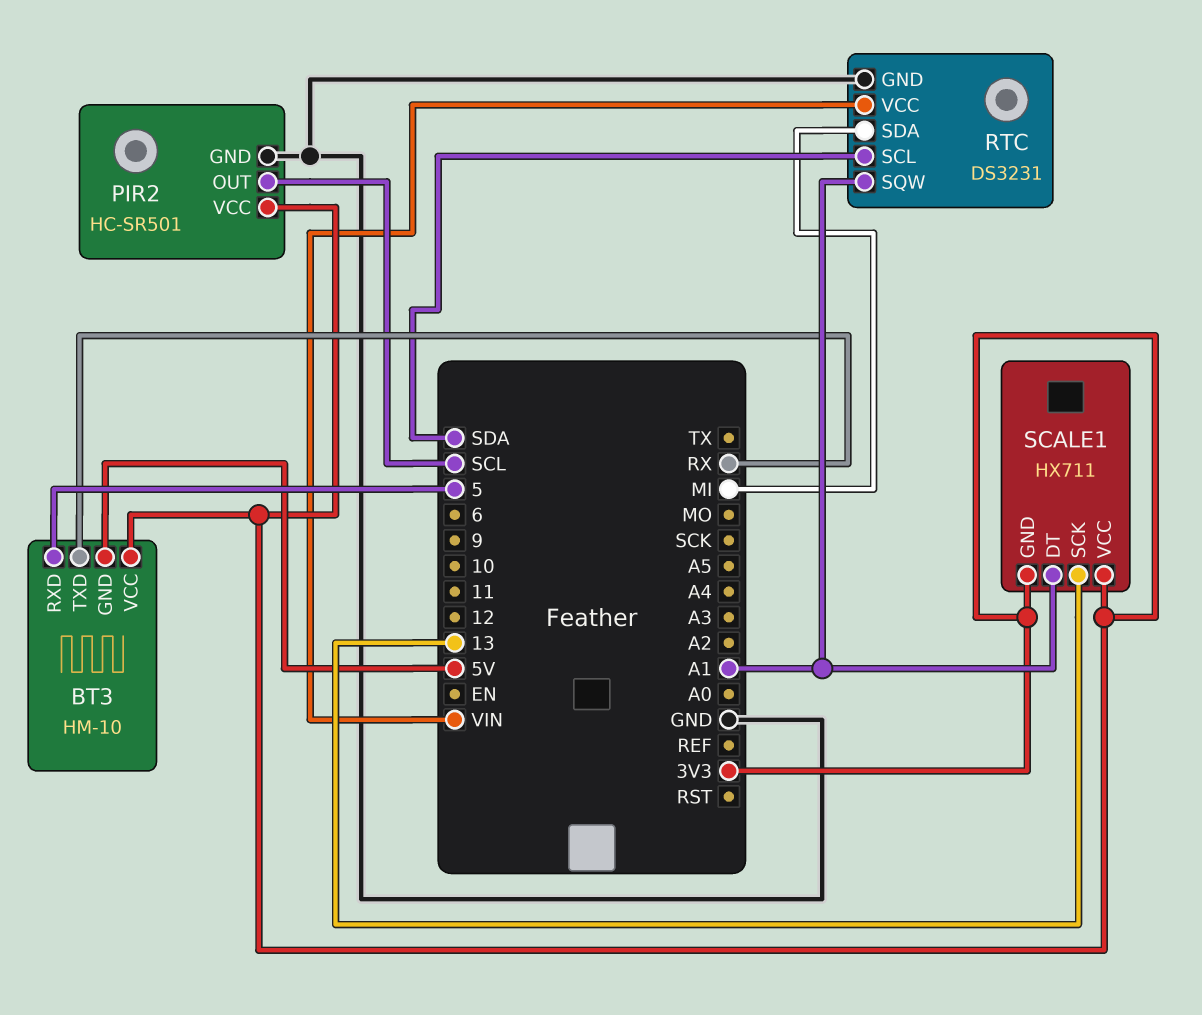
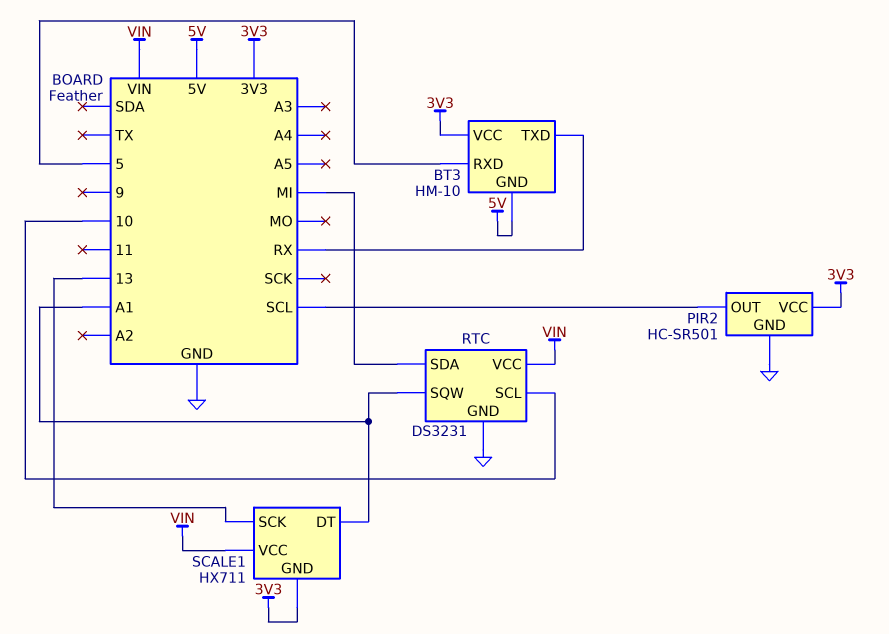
RTC pin SCL: SDA -> 10
SCALE1 pin VCC: 3V3 -> VIN

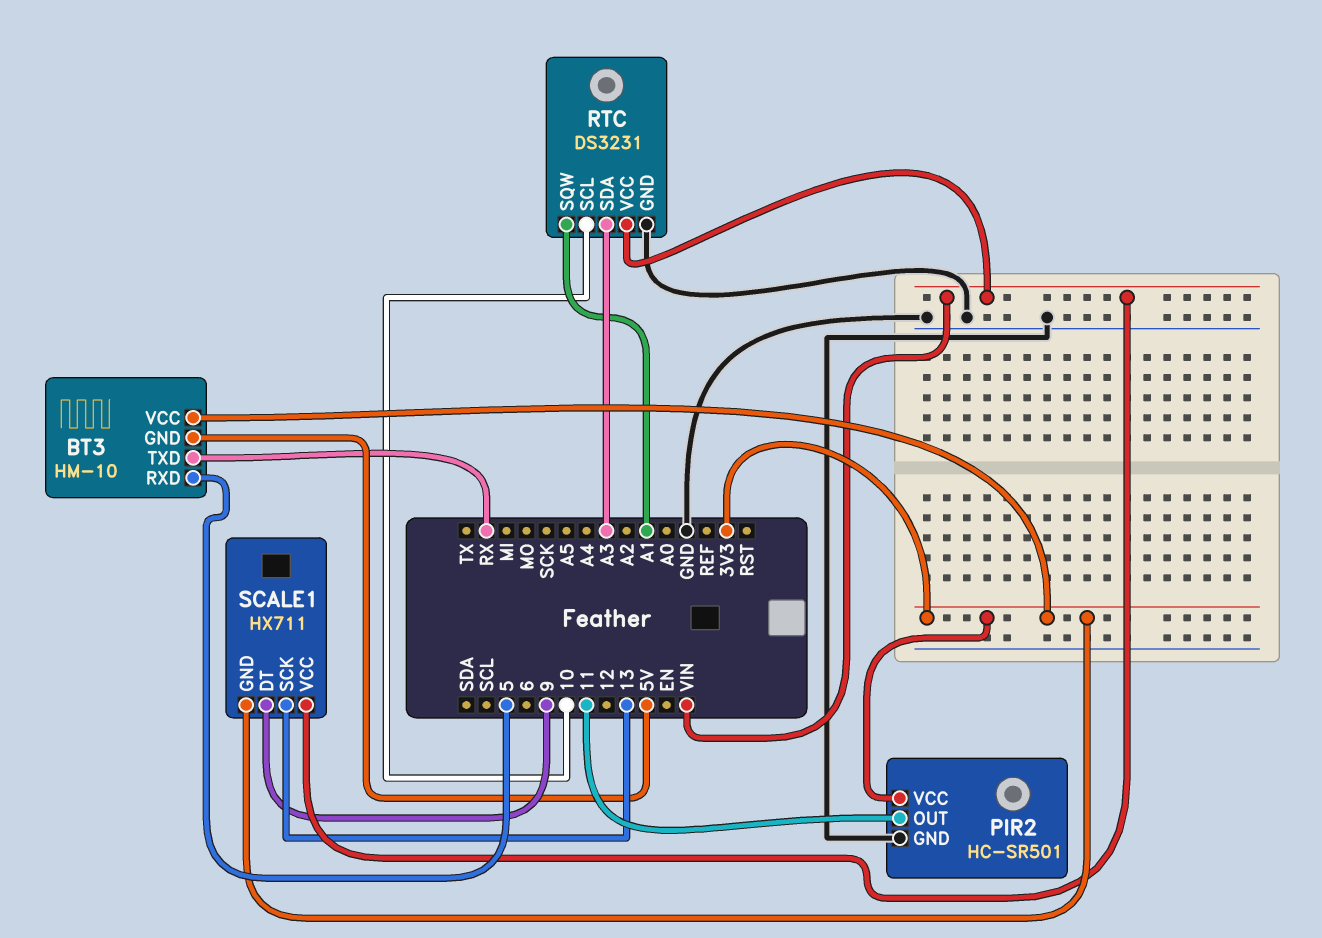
PIR2 pin OUT: SCL -> 11
RTC pin SDA: MI -> A3
SCALE1 pin DT: A1 -> 9

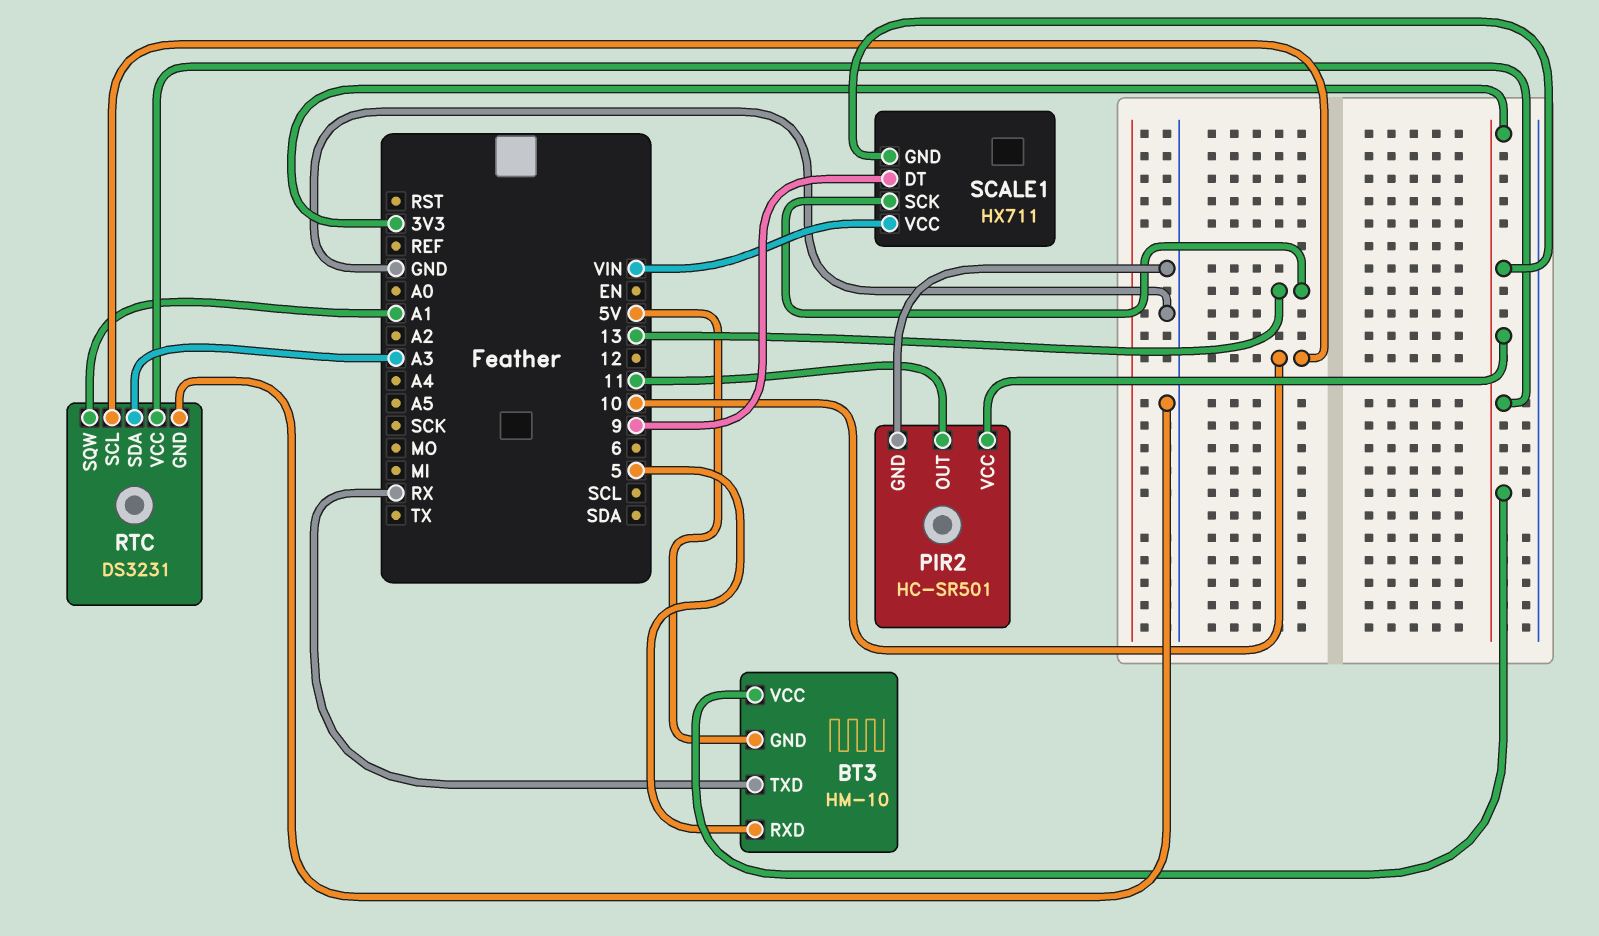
RTC pin VCC: VIN -> 3V3

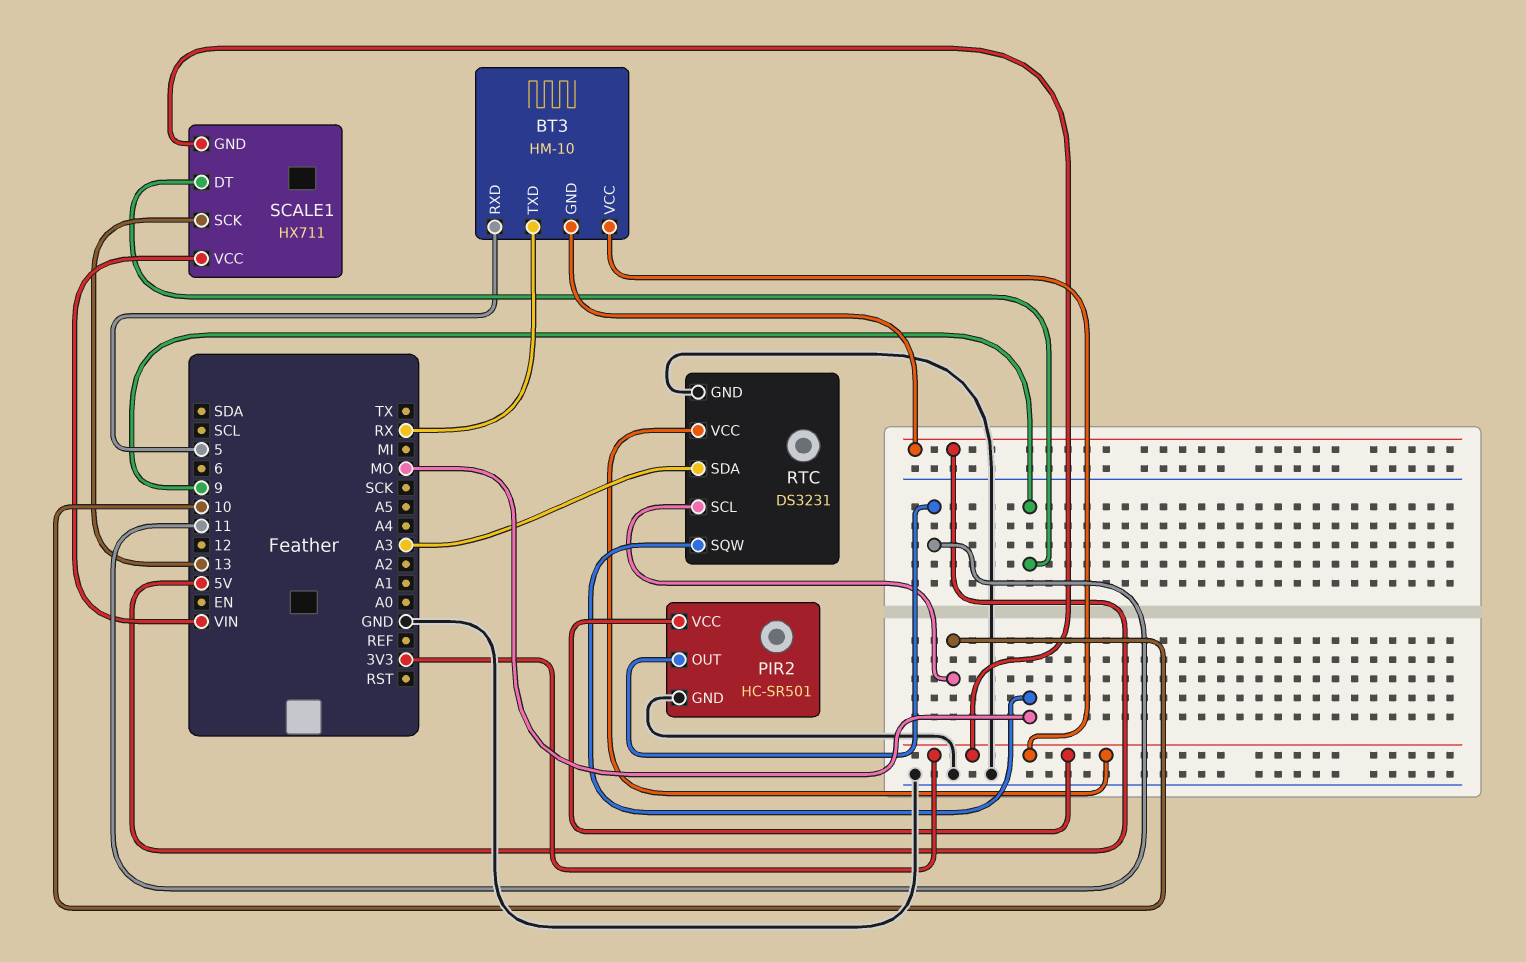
RTC pin SQW: A1 -> MO

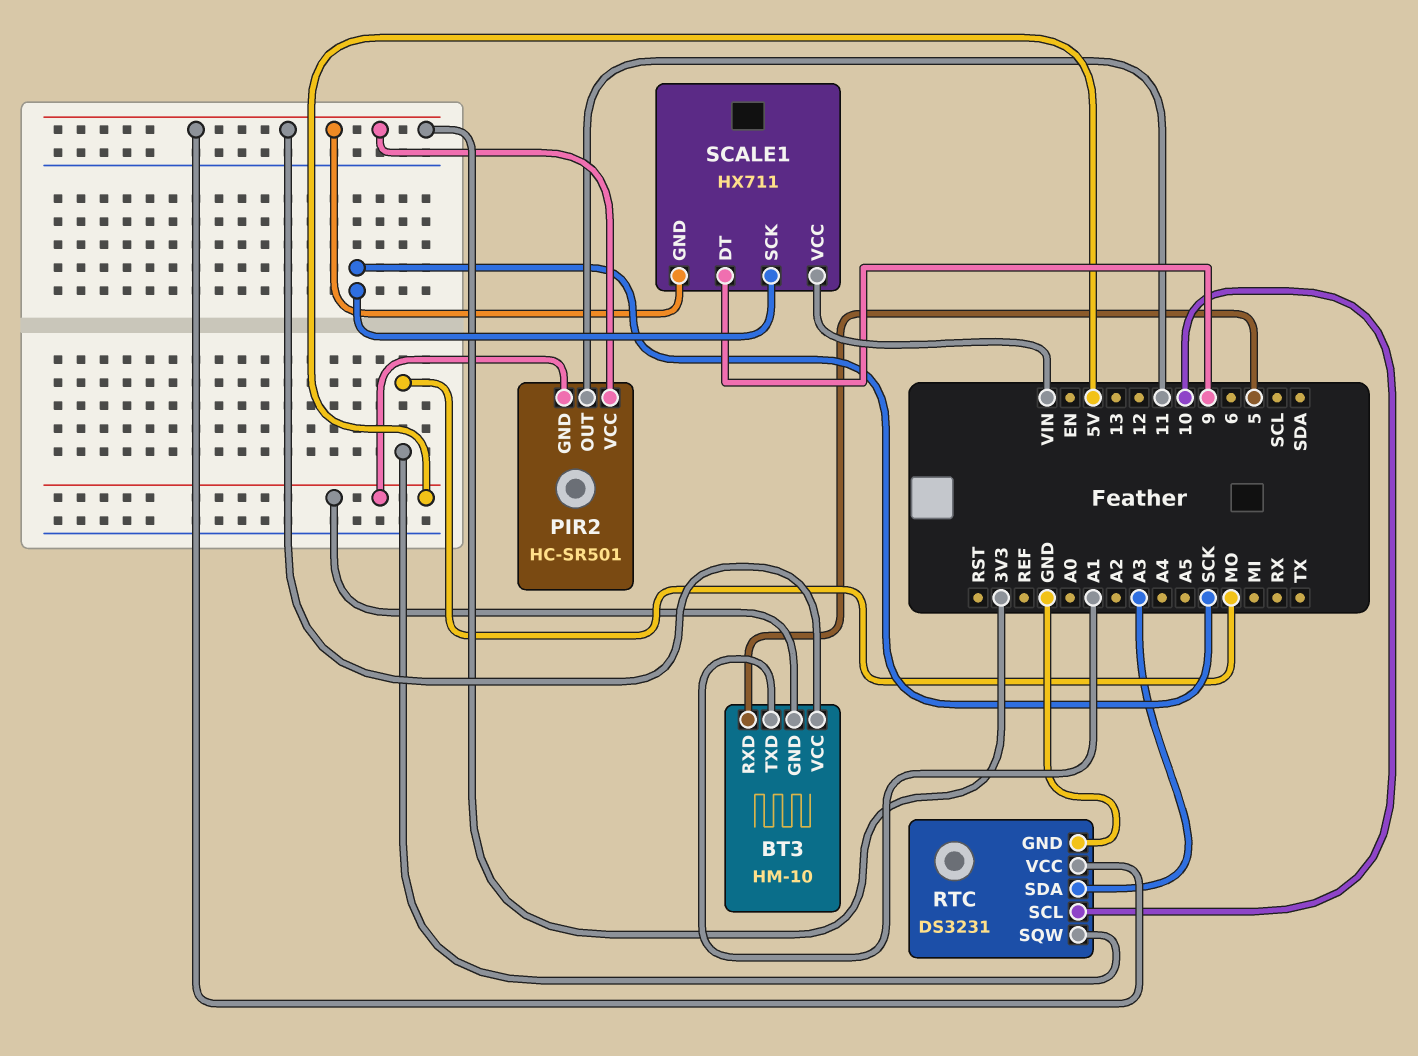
BT3 pin TXD: RX -> A1
PIR2 pin GND: GND -> 5V
SCALE1 pin SCK: 13 -> SCK

